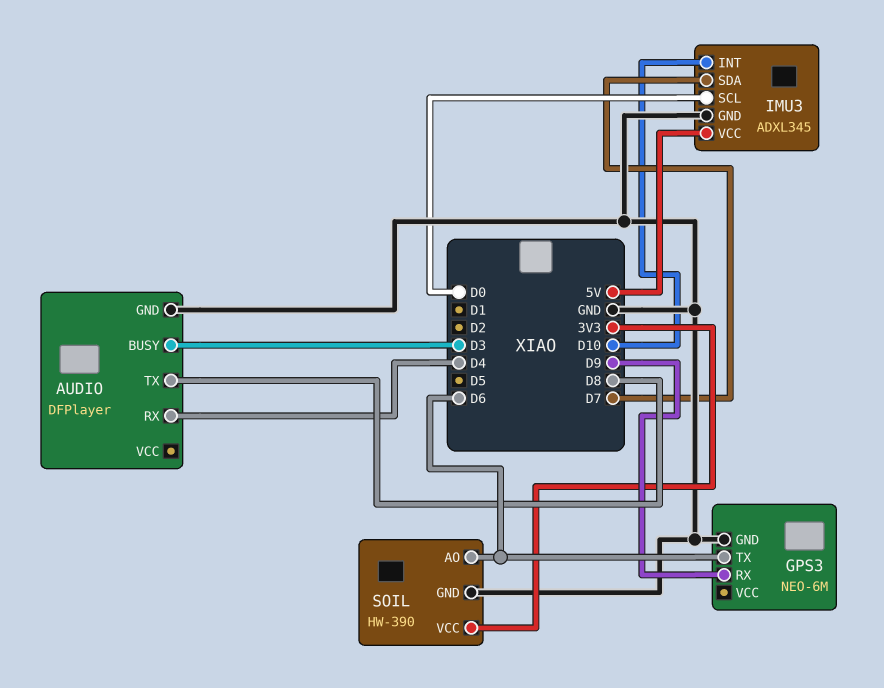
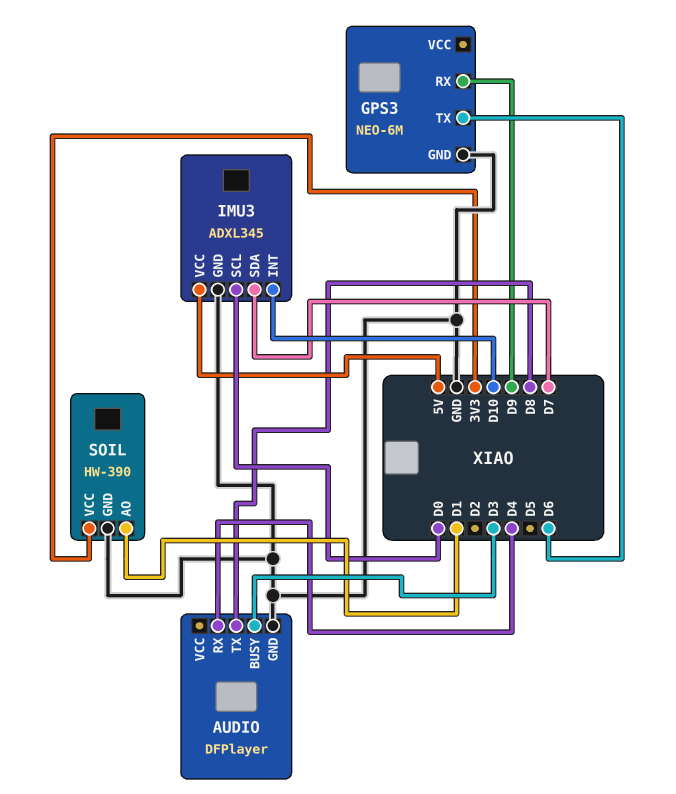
SOIL pin AO: D6 -> D1

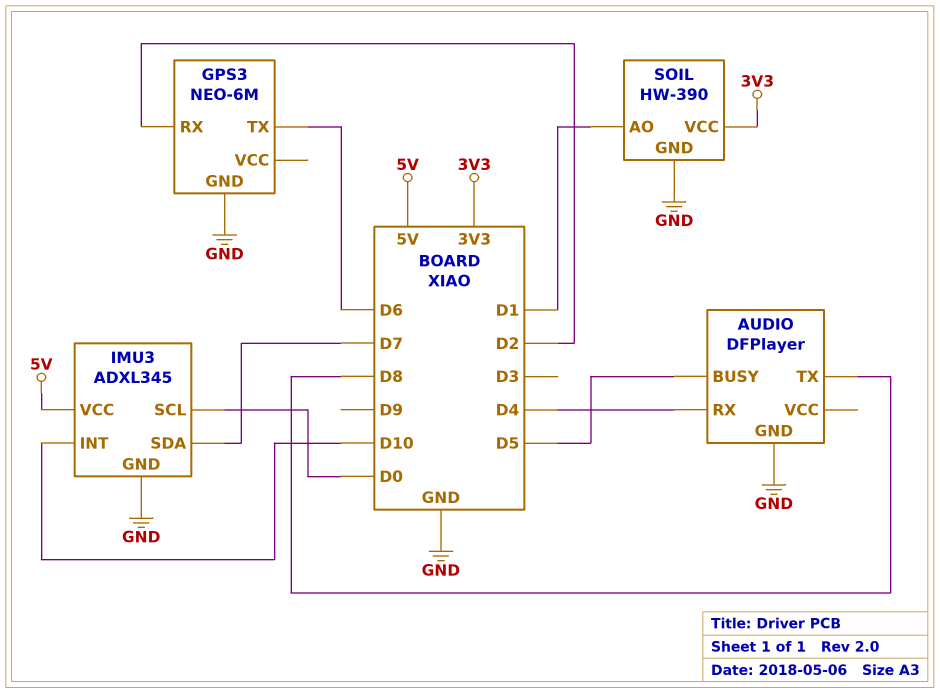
AUDIO pin BUSY: D3 -> D5
GPS3 pin RX: D9 -> D2

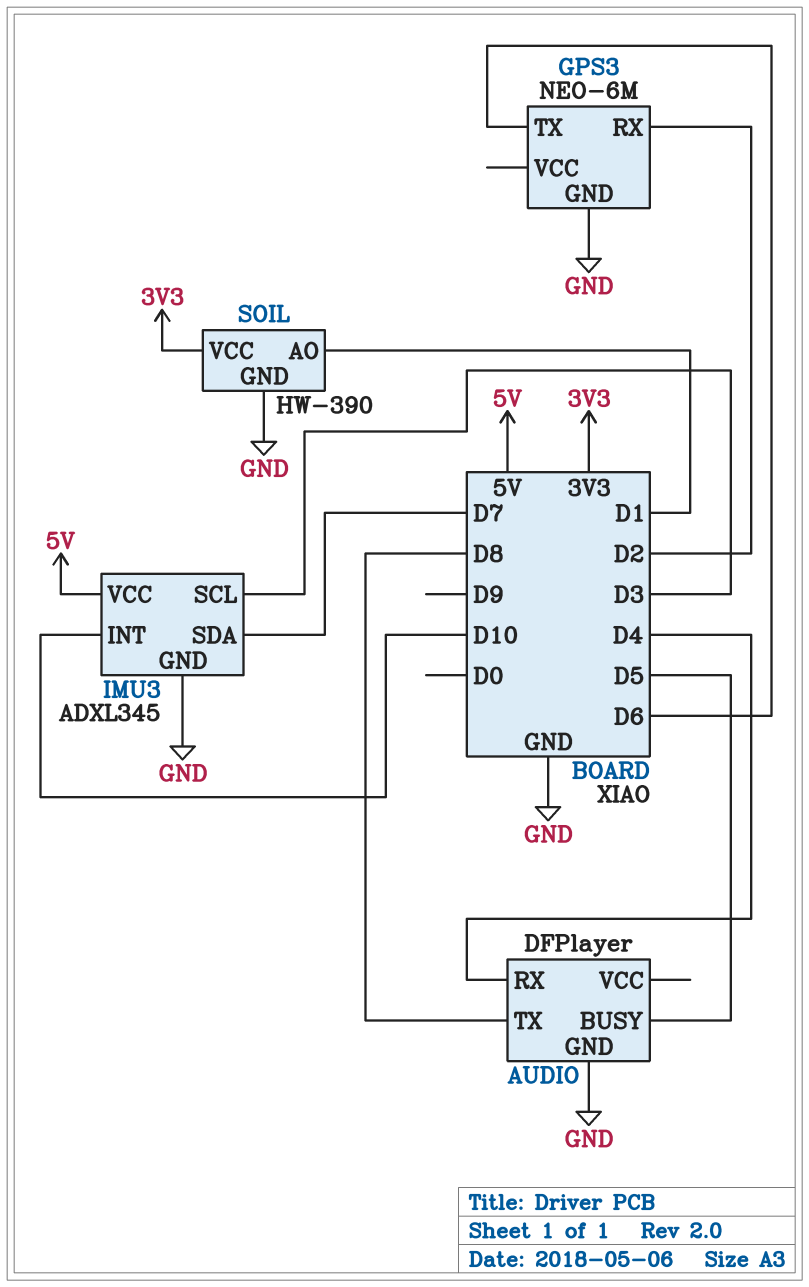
IMU3 pin SCL: D0 -> D3

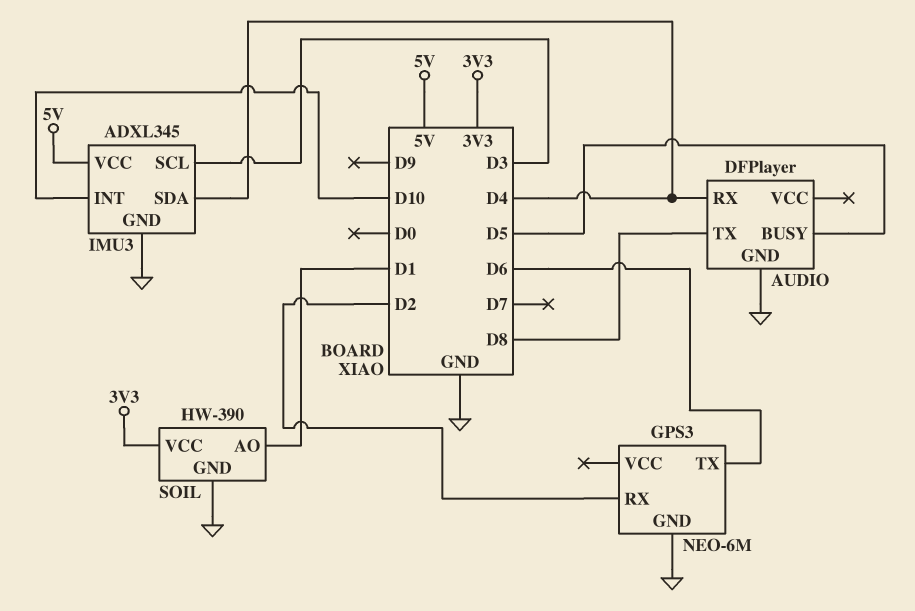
IMU3 pin SDA: D7 -> D4

